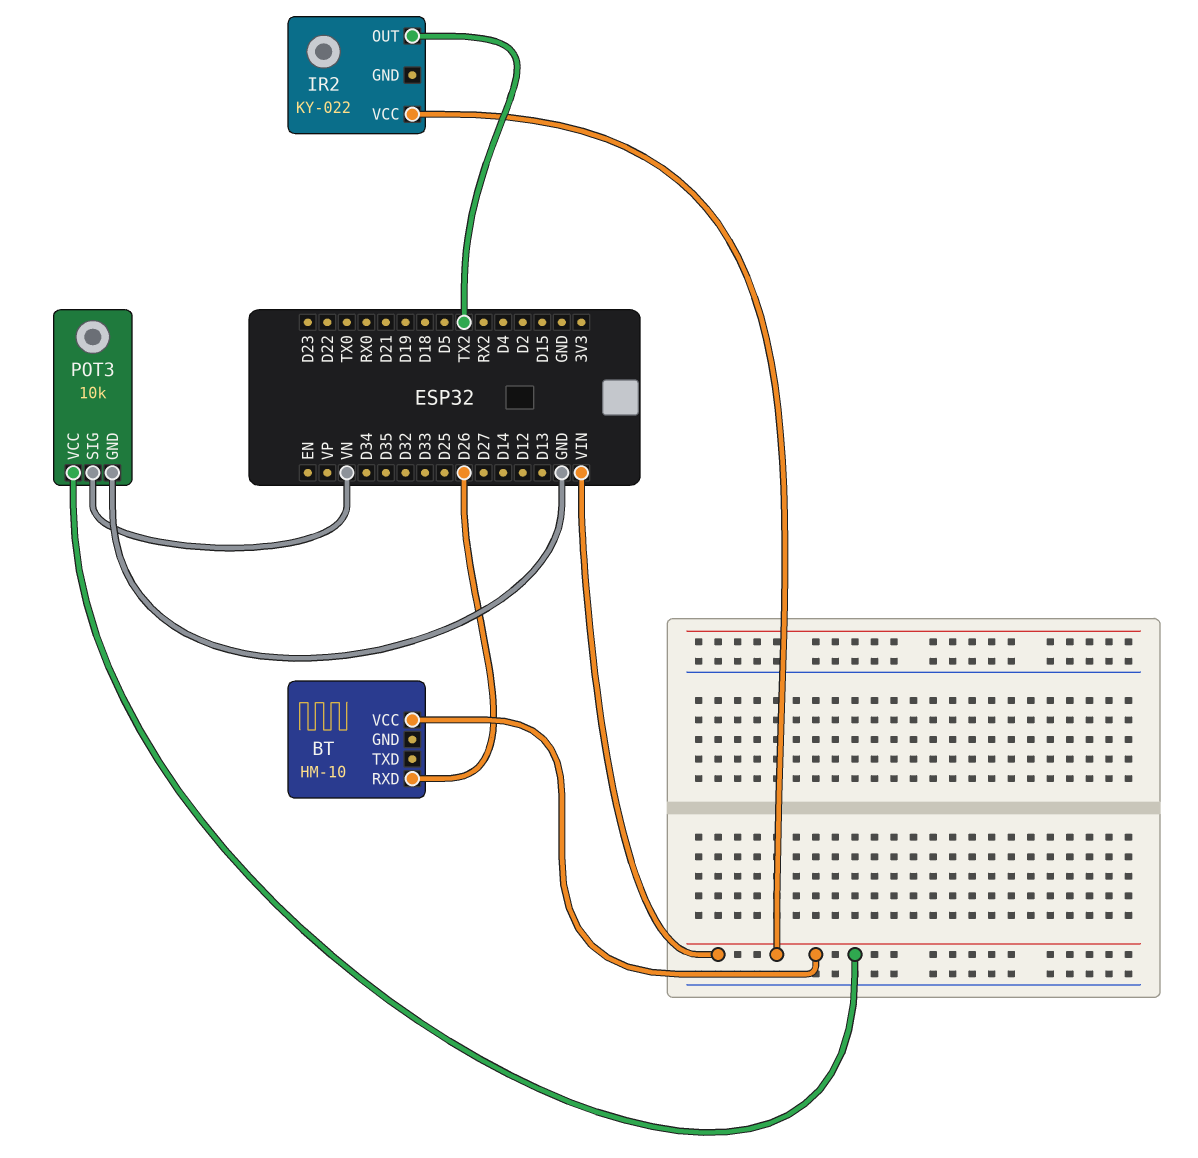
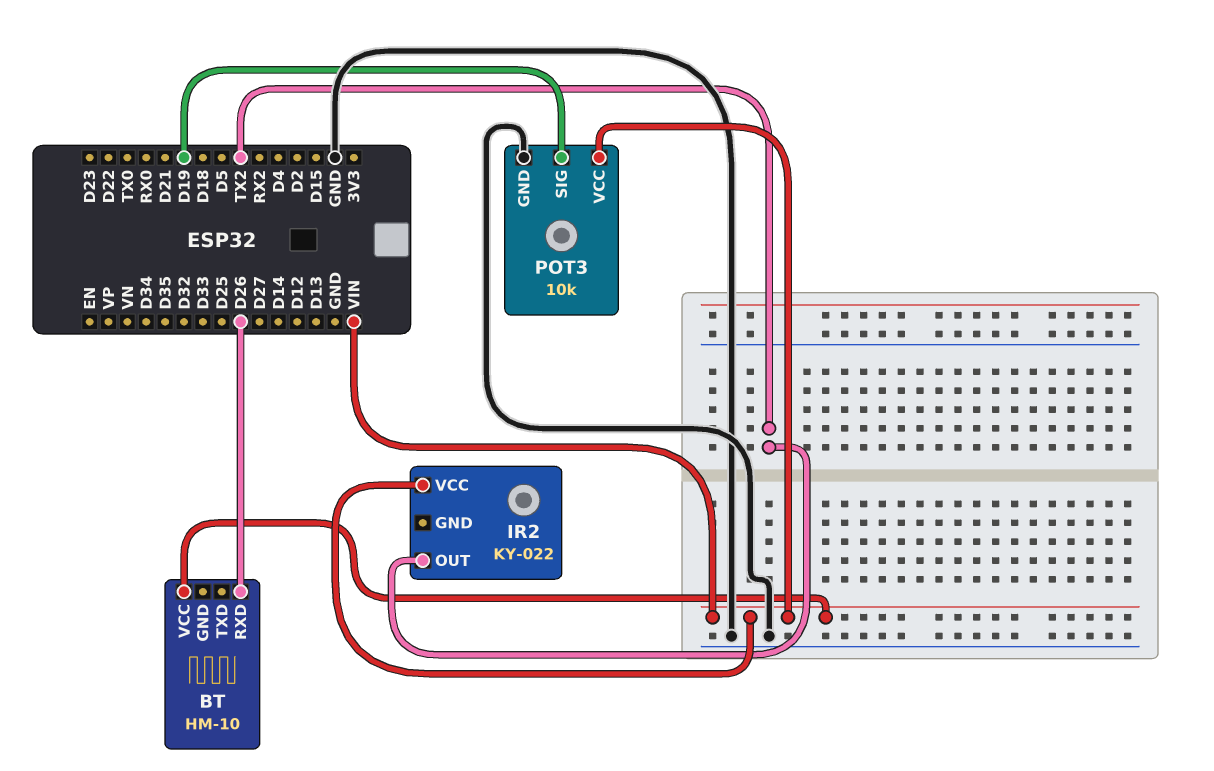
POT3 pin SIG: VN -> D19

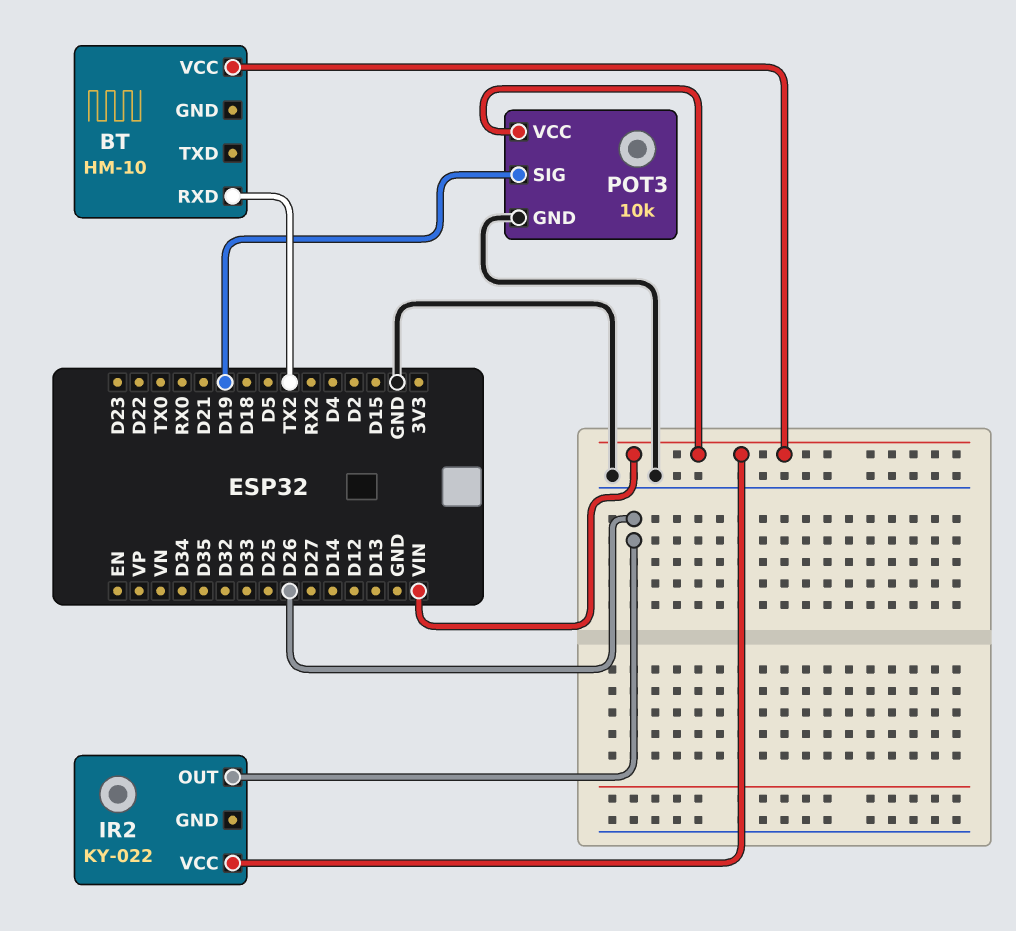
BT pin RXD: D26 -> TX2
IR2 pin OUT: TX2 -> D26

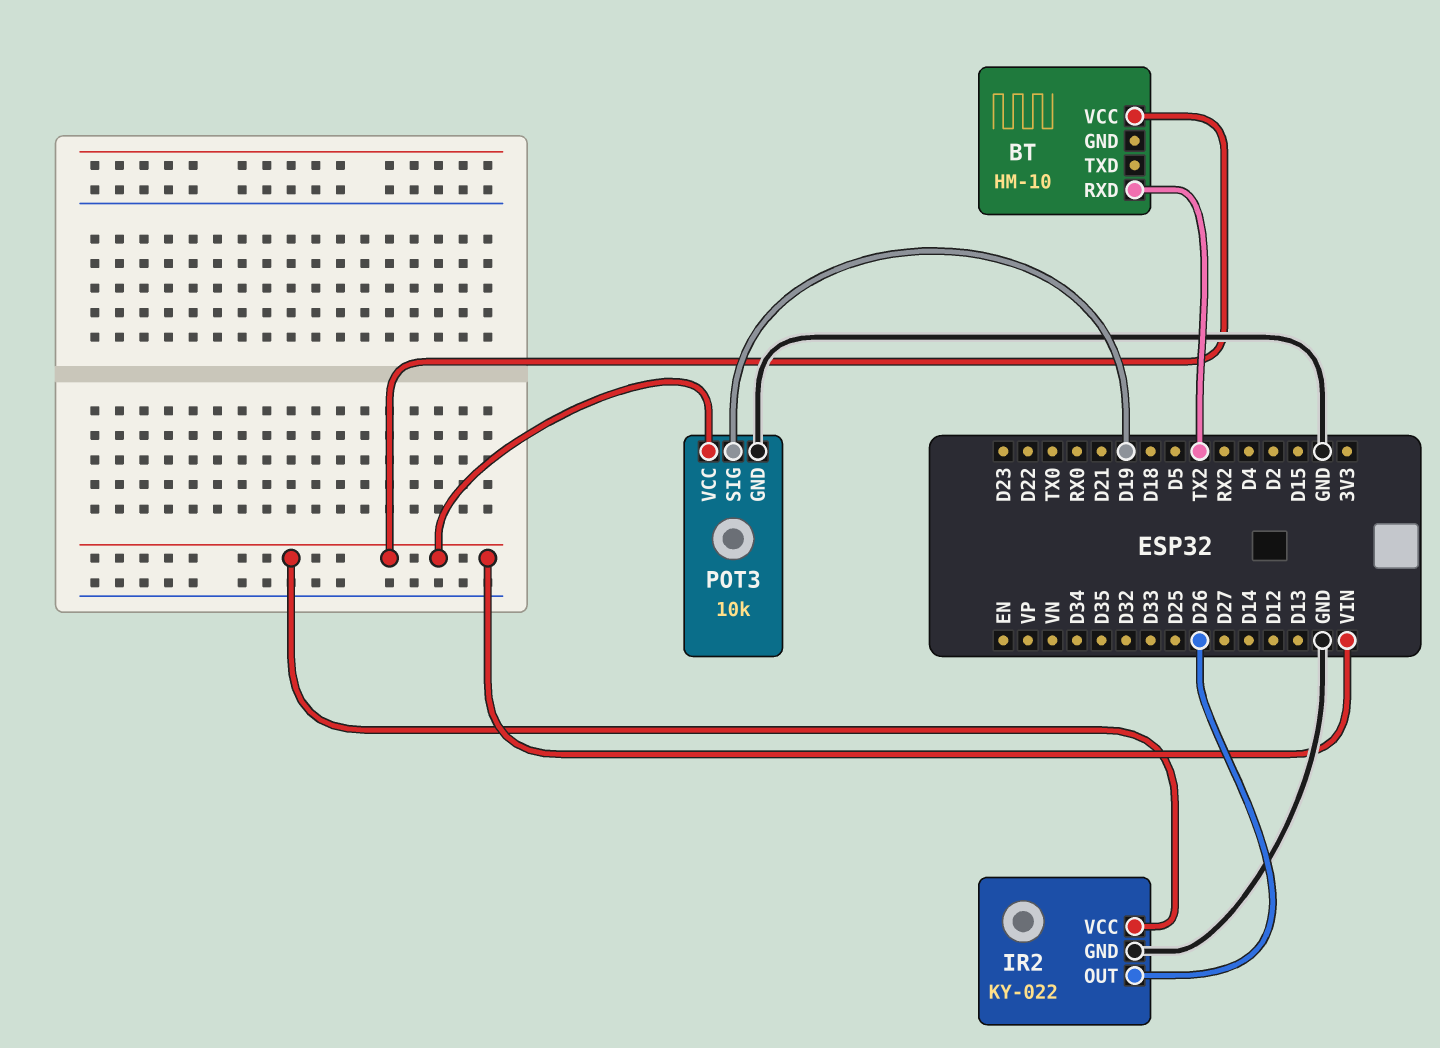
IR2 pin GND: none -> GND

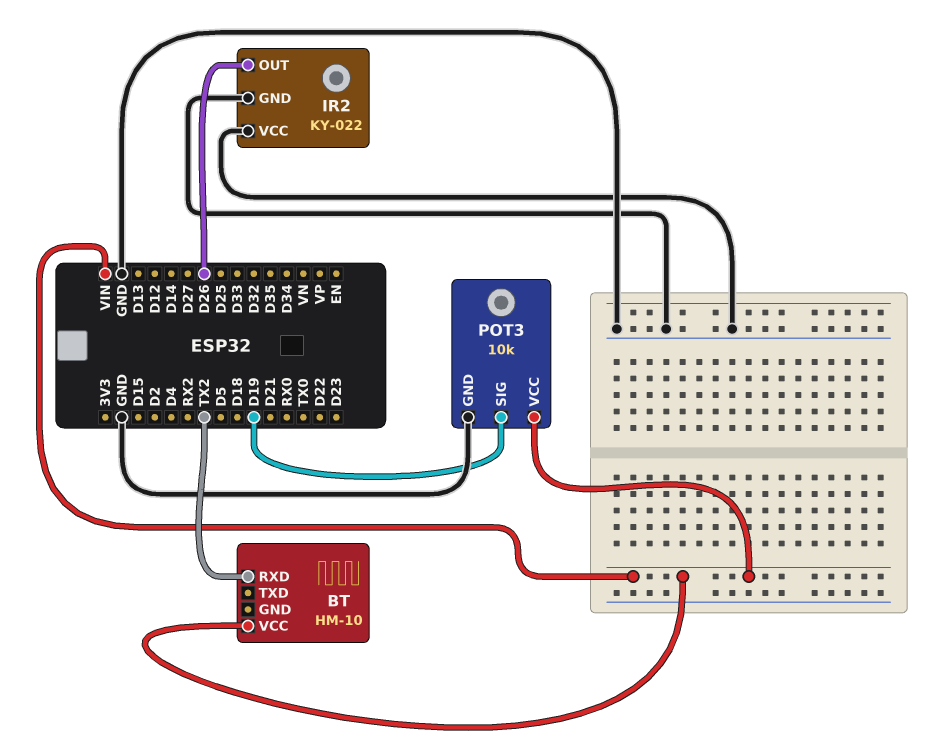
IR2 pin VCC: VIN -> GND

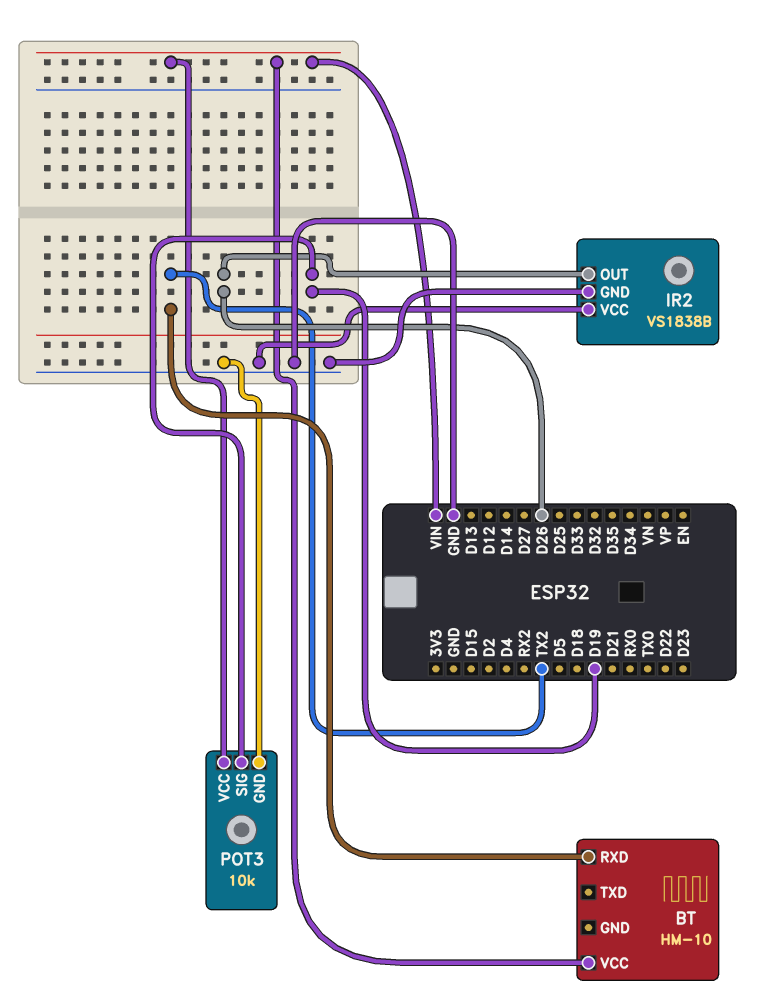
IR2: KY-022 -> VS1838B

